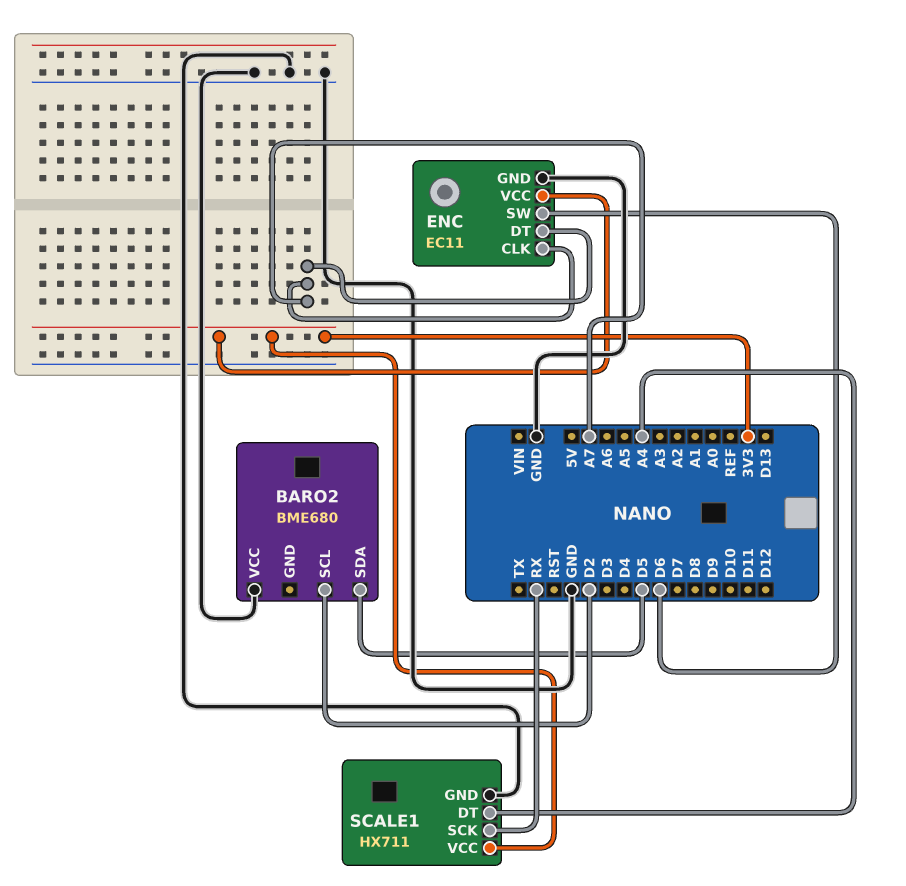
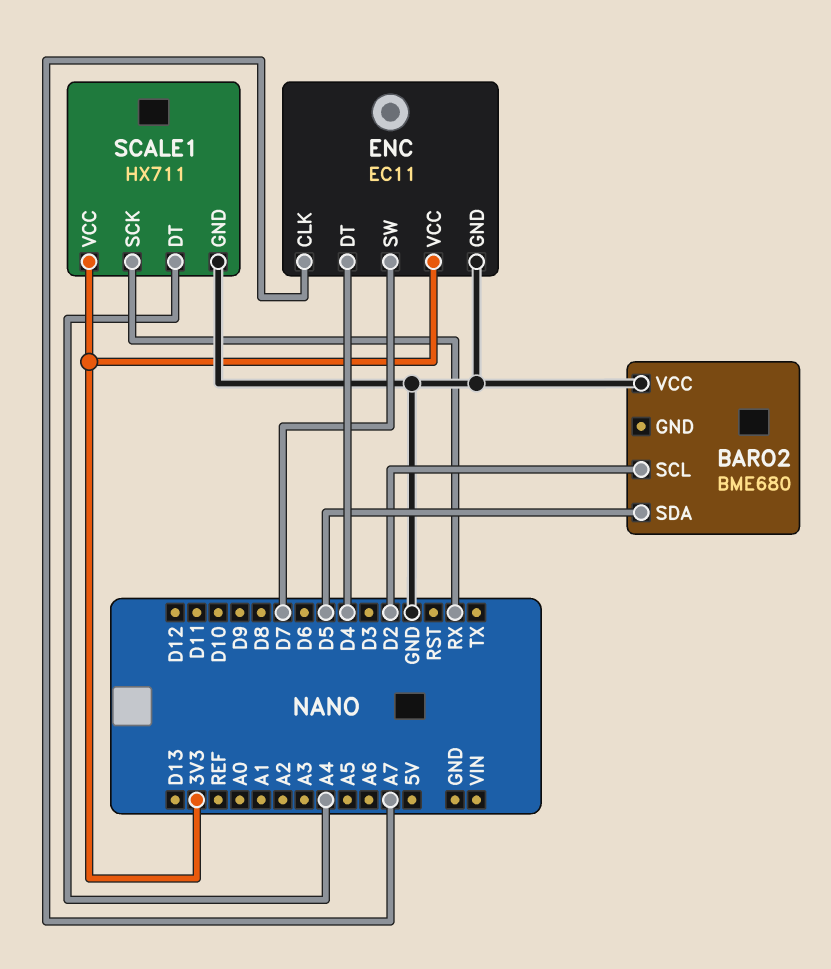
ENC pin DT: A7 -> D4
ENC pin SW: D6 -> D7

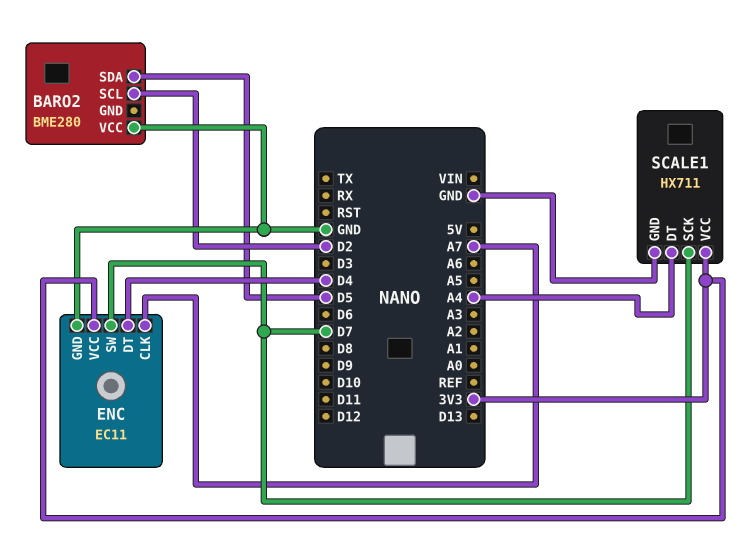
BARO2: BME680 -> BME280
SCALE1 pin SCK: RX -> D7

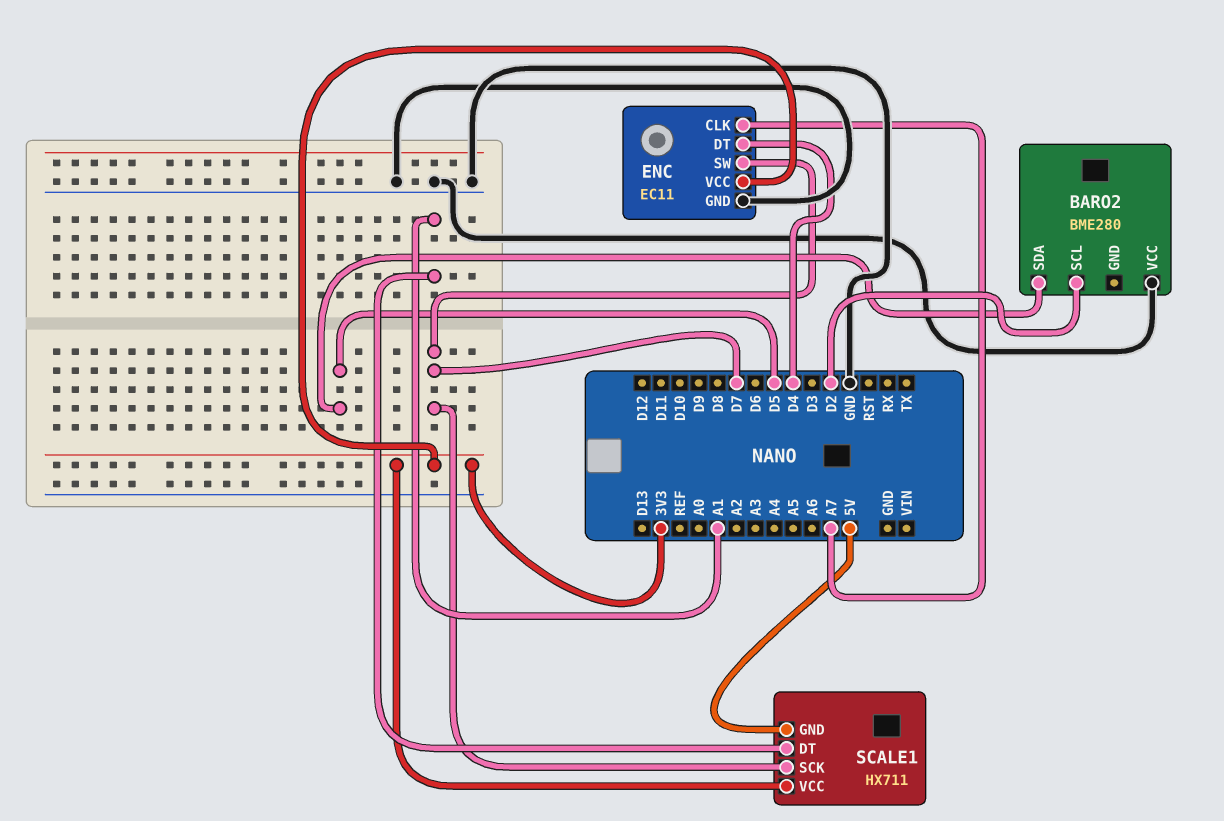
SCALE1 pin DT: A4 -> A1
SCALE1 pin GND: GND -> 5V

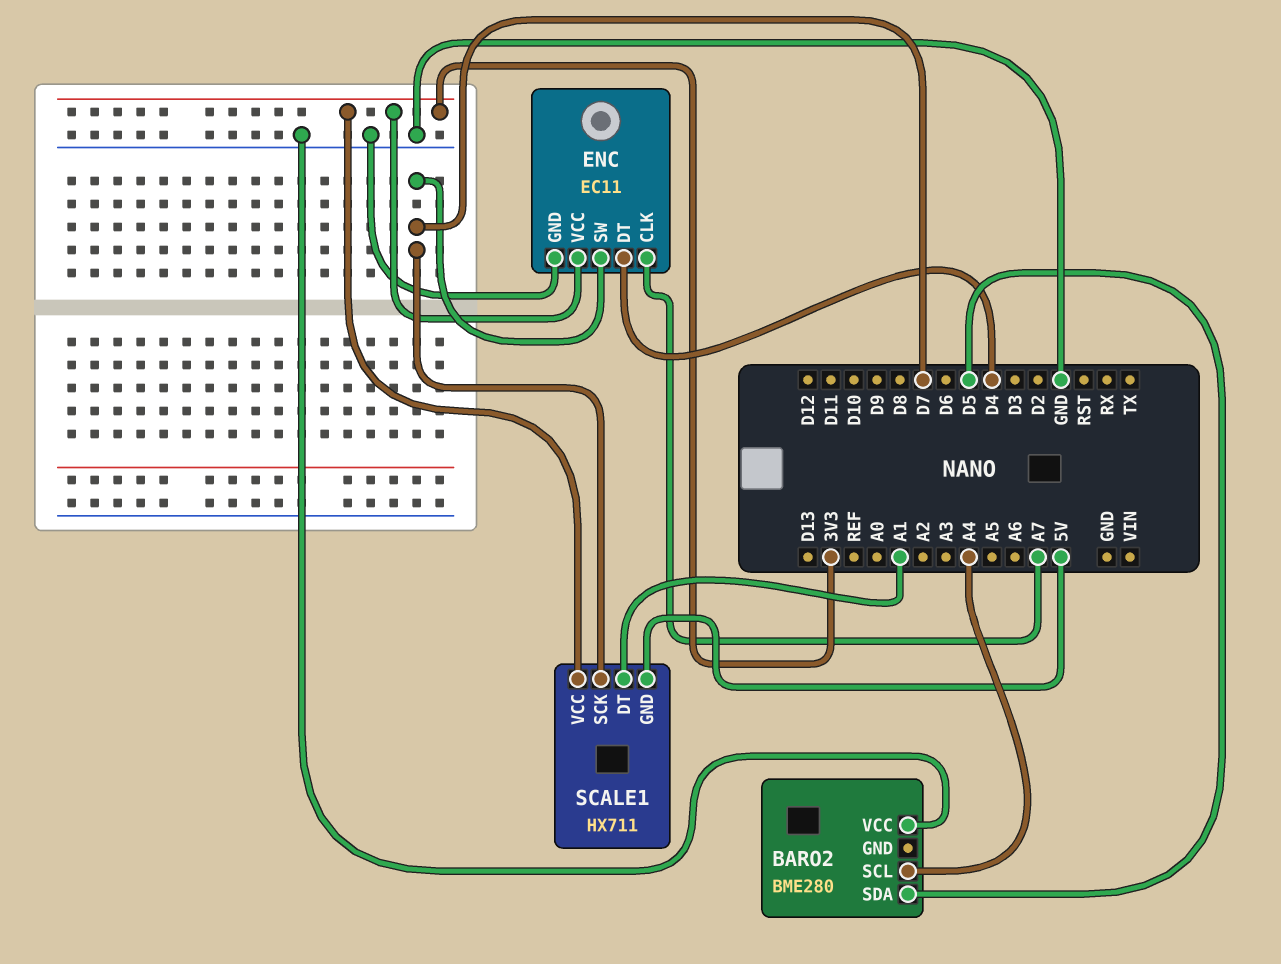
BARO2 pin SCL: D2 -> A4

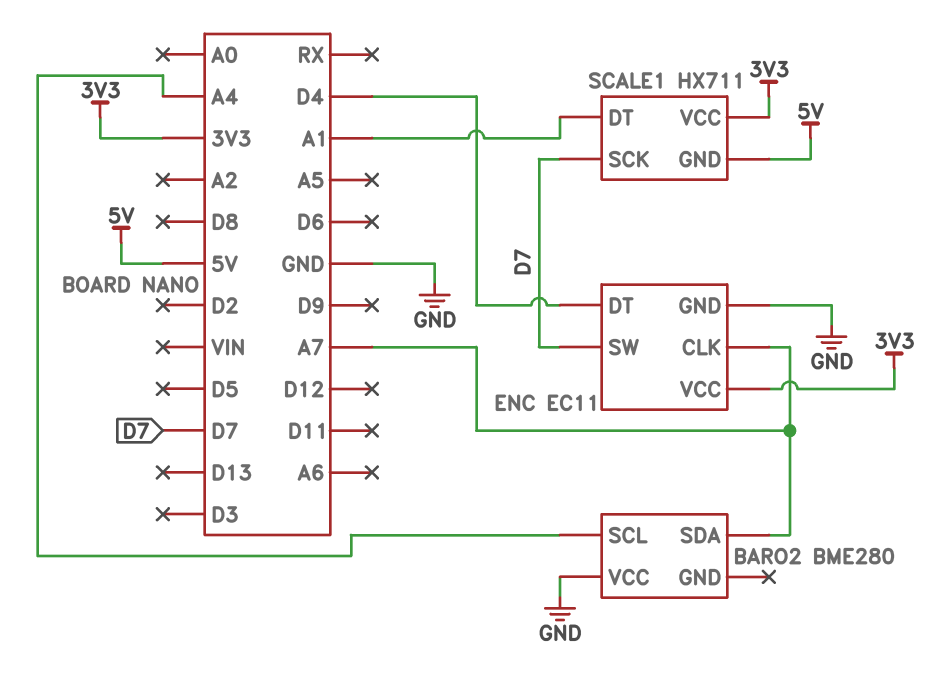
BARO2 pin SDA: D5 -> A7

